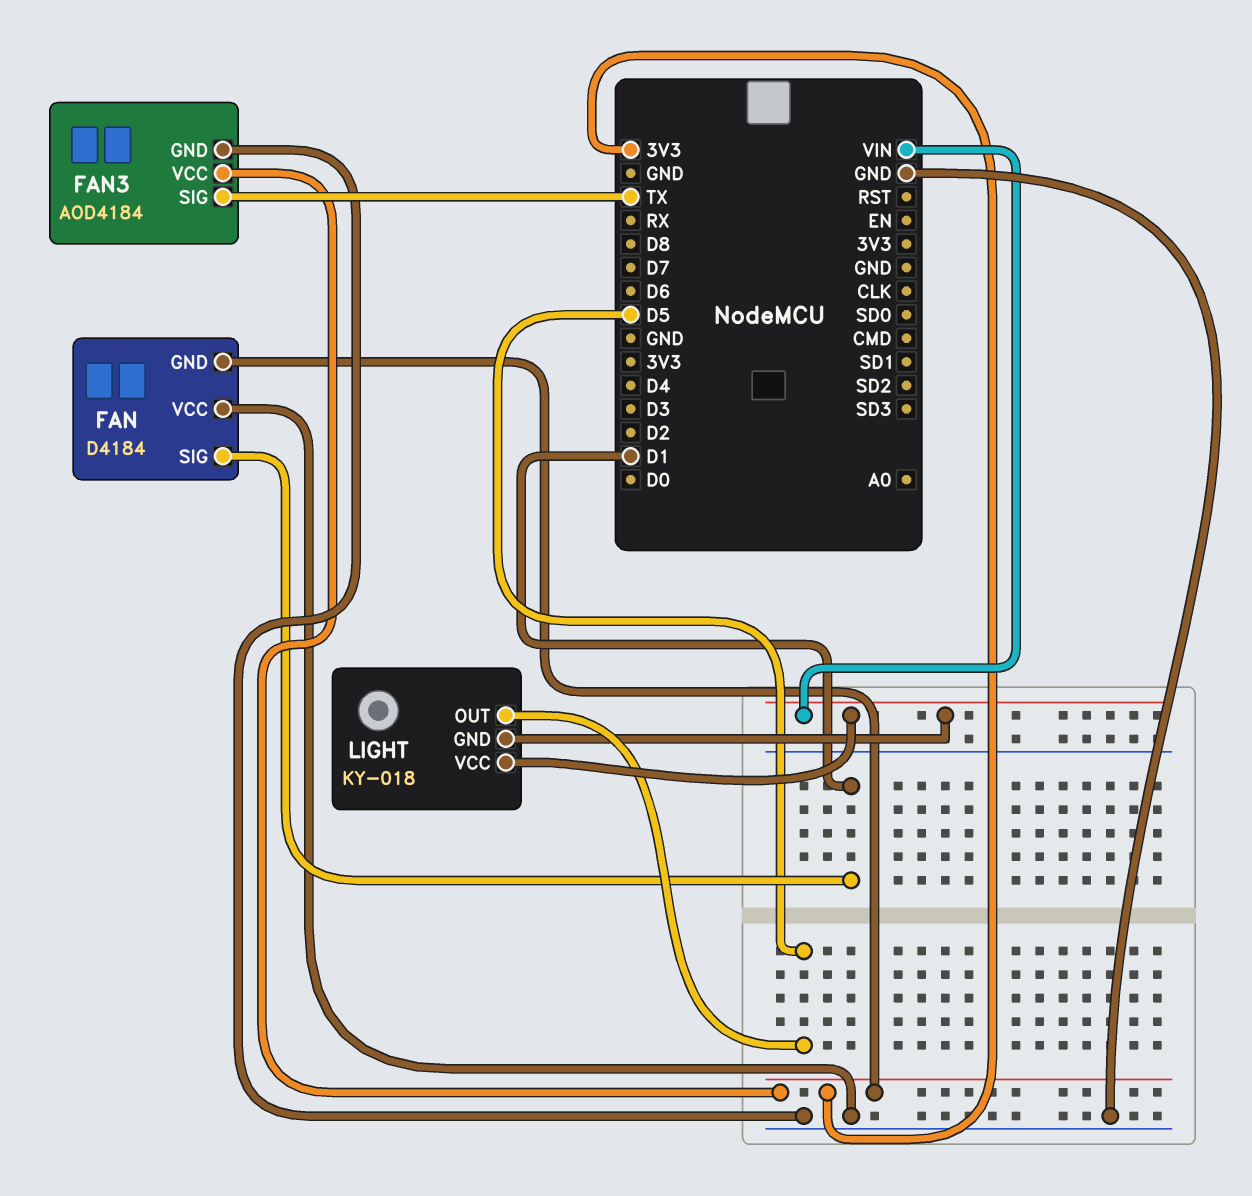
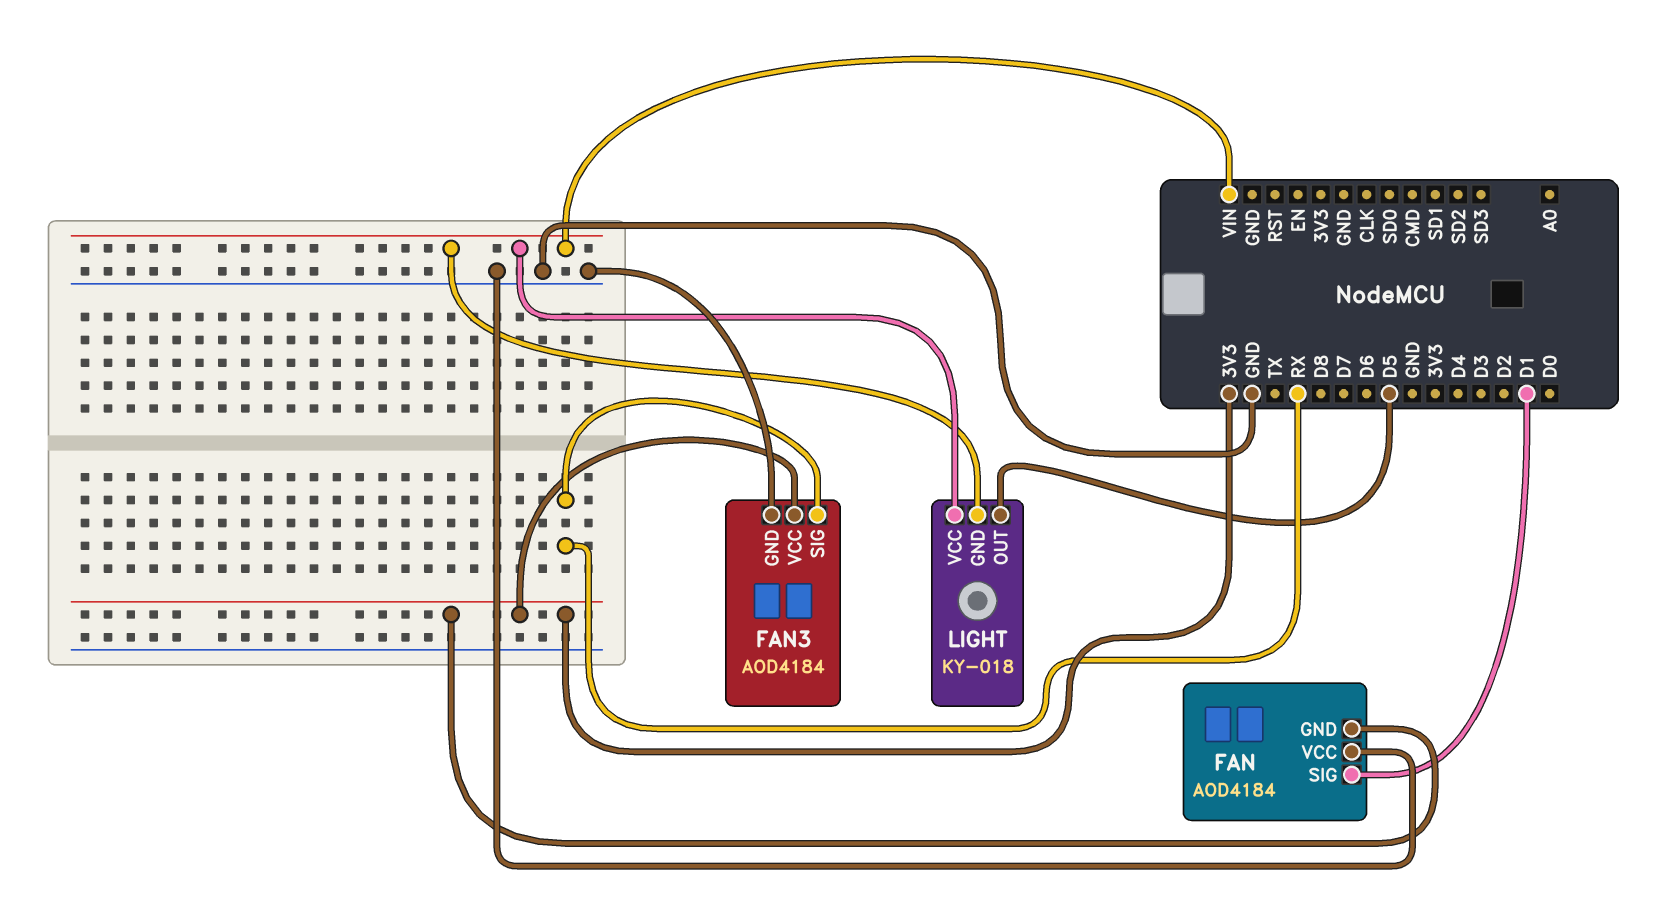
FAN: D4184 -> AOD4184
FAN3 pin SIG: TX -> RX

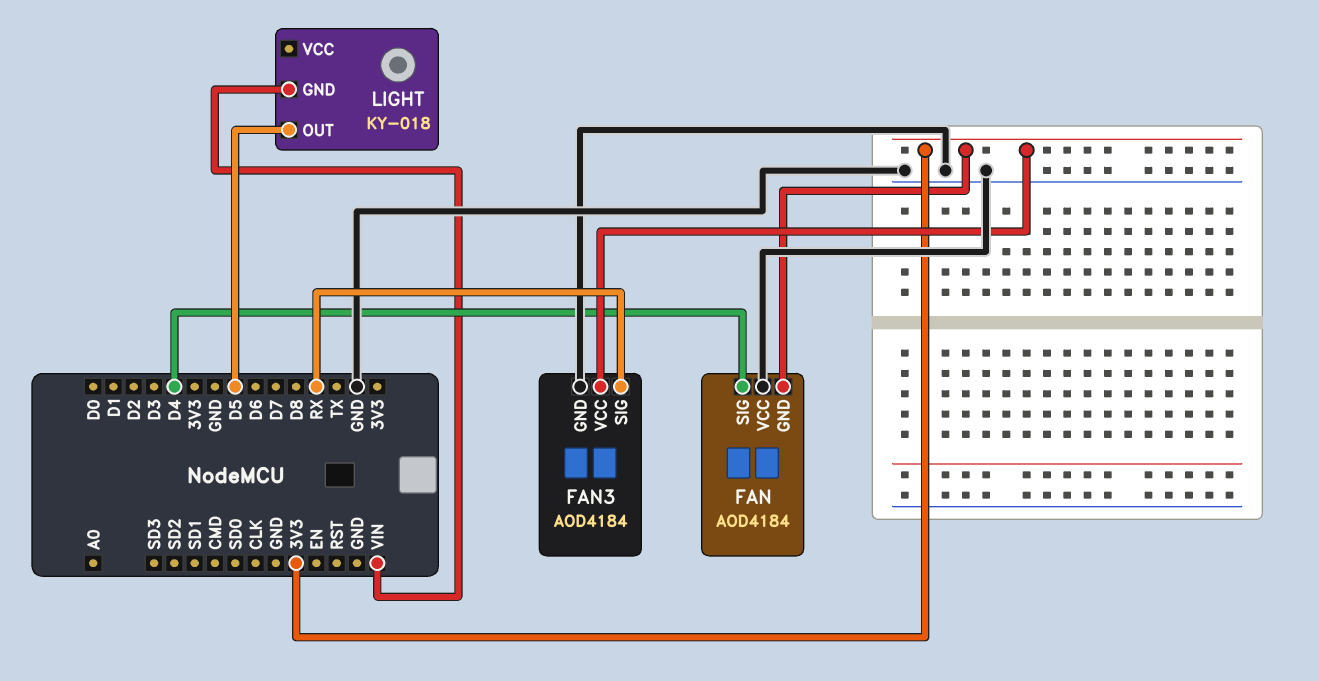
FAN pin SIG: D1 -> D4
LIGHT pin VCC: VIN -> none

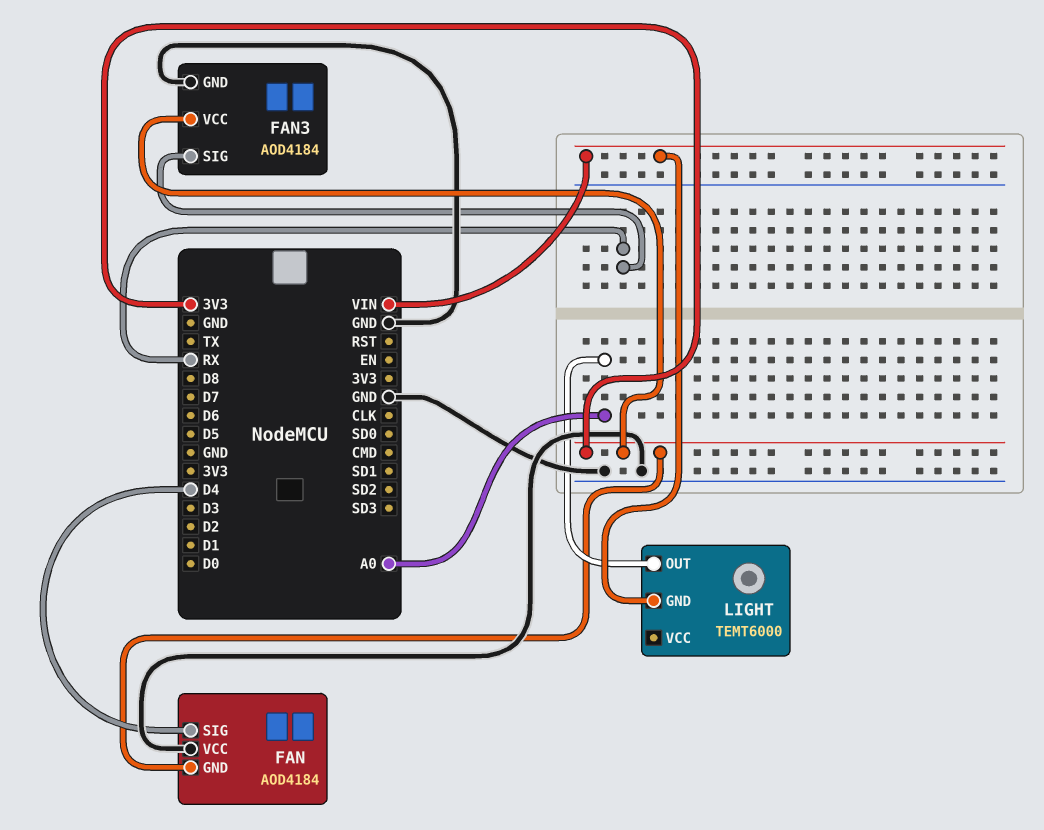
LIGHT: KY-018 -> TEMT6000
LIGHT pin OUT: D5 -> A0

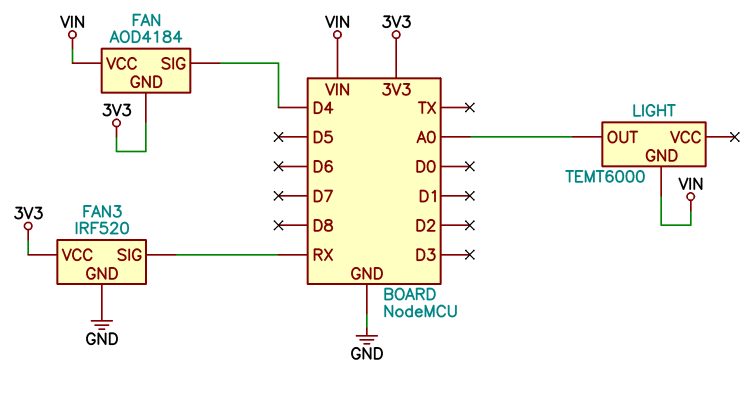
FAN pin VCC: GND -> VIN
FAN3: AOD4184 -> IRF520

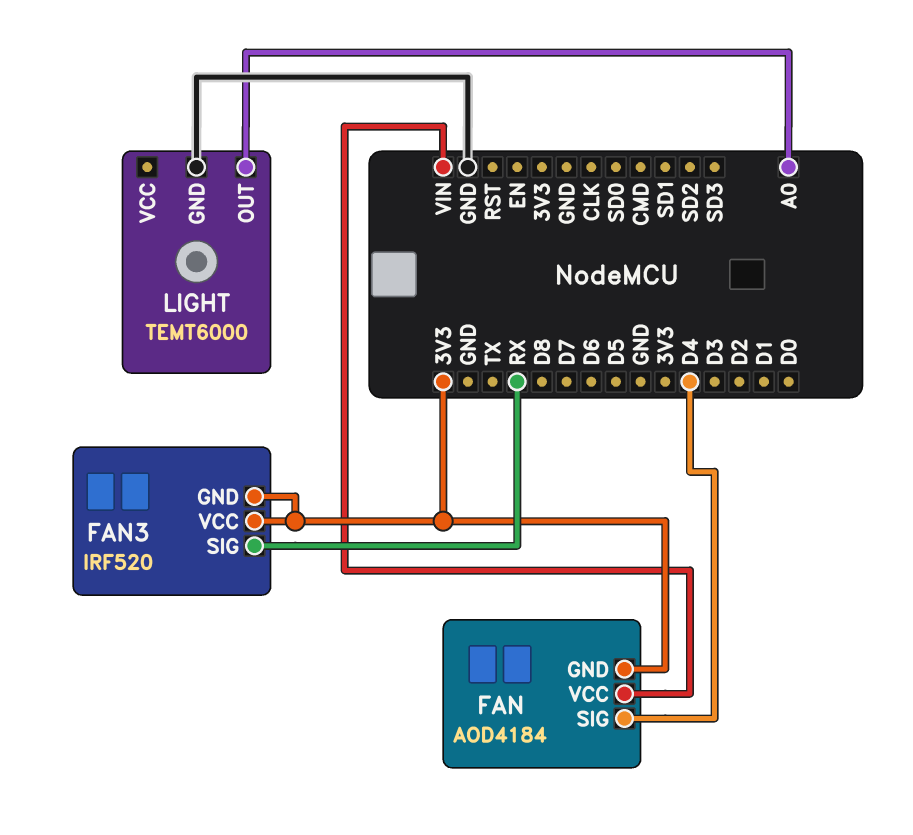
FAN3 pin GND: GND -> 3V3
LIGHT pin GND: VIN -> GND

